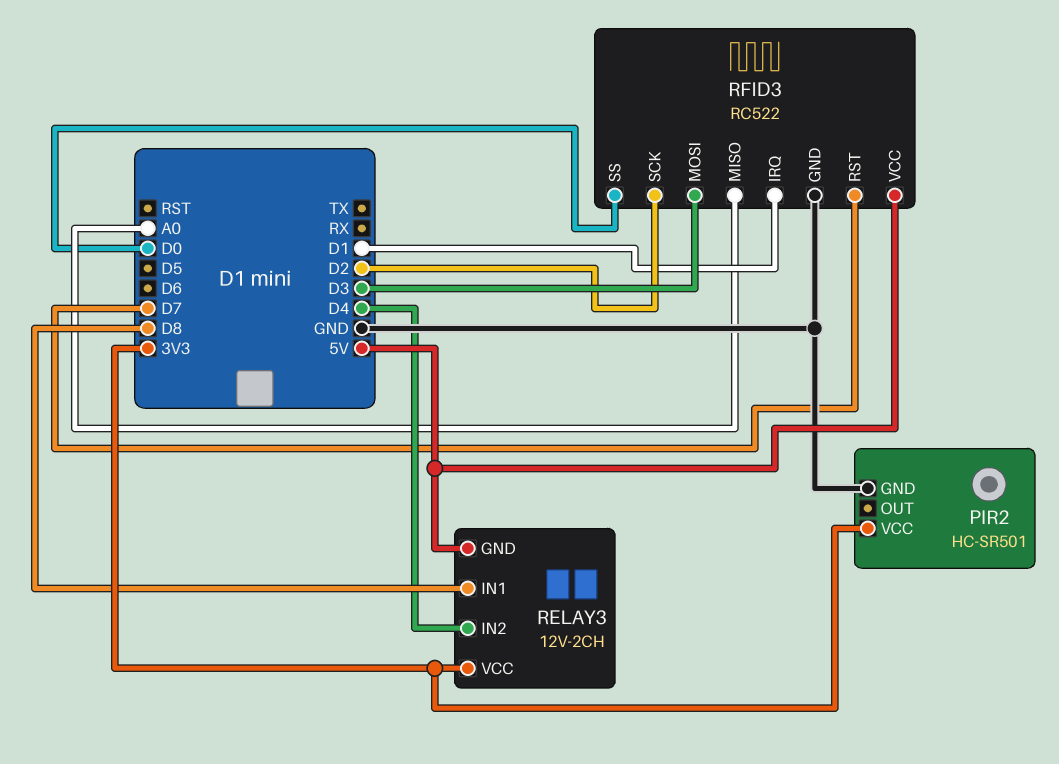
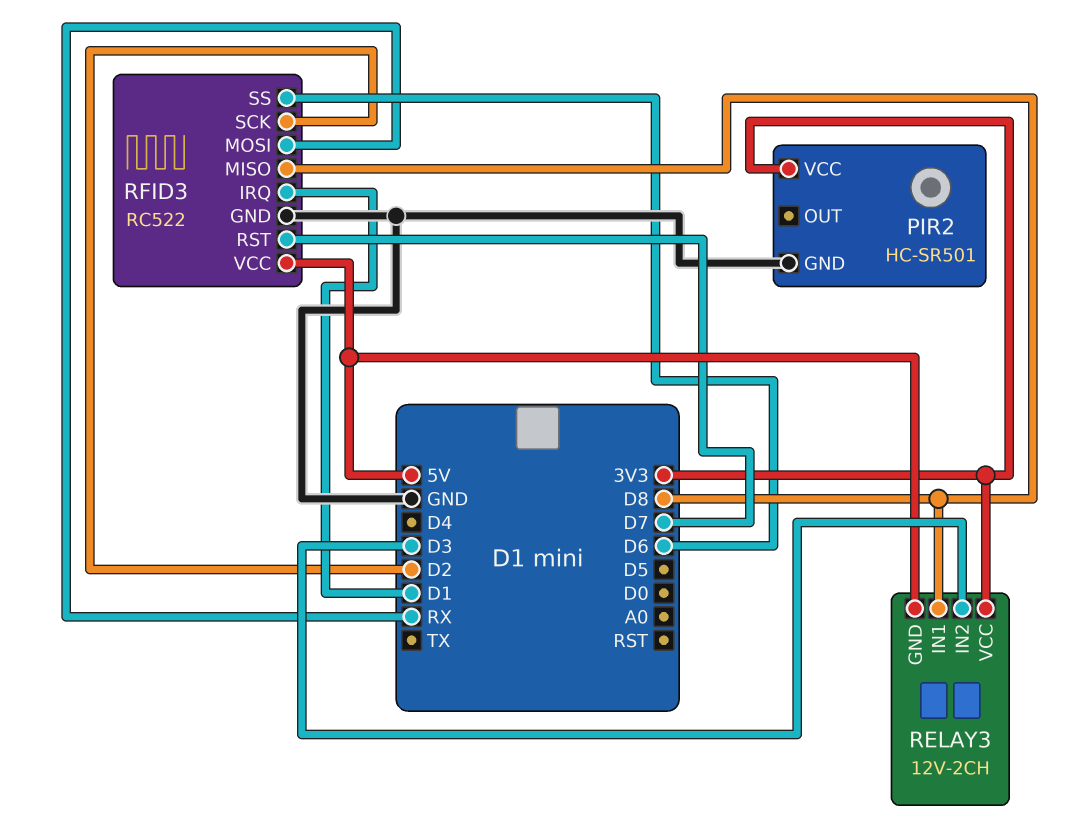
RELAY3 pin IN2: D4 -> D3
RFID3 pin MISO: A0 -> D8
RFID3 pin MOSI: D3 -> RX
RFID3 pin SS: D0 -> D6

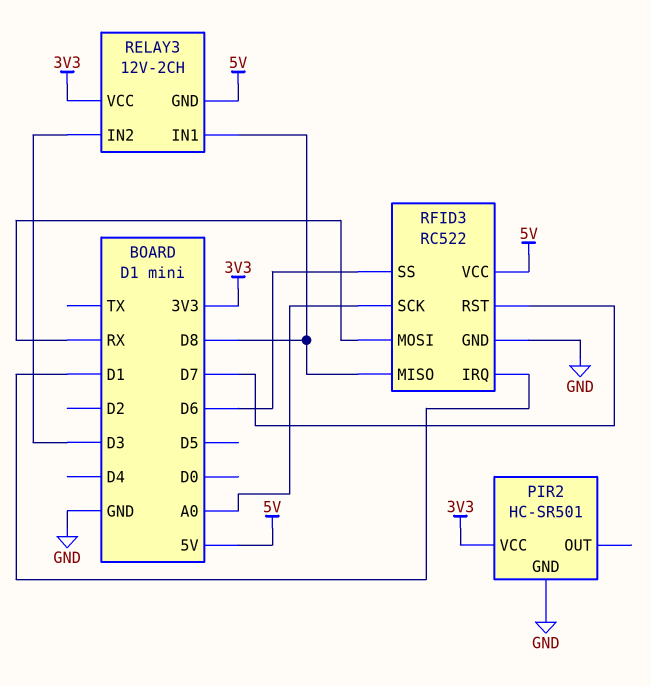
RFID3 pin SCK: D2 -> A0

